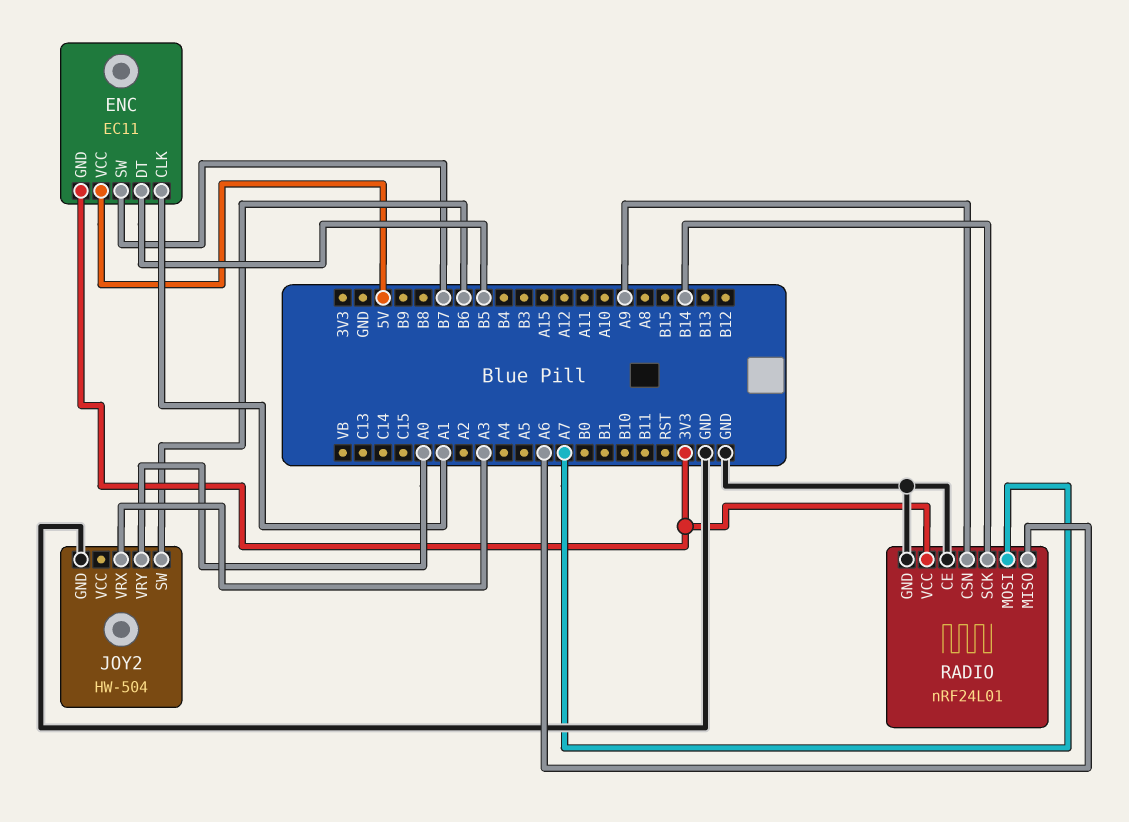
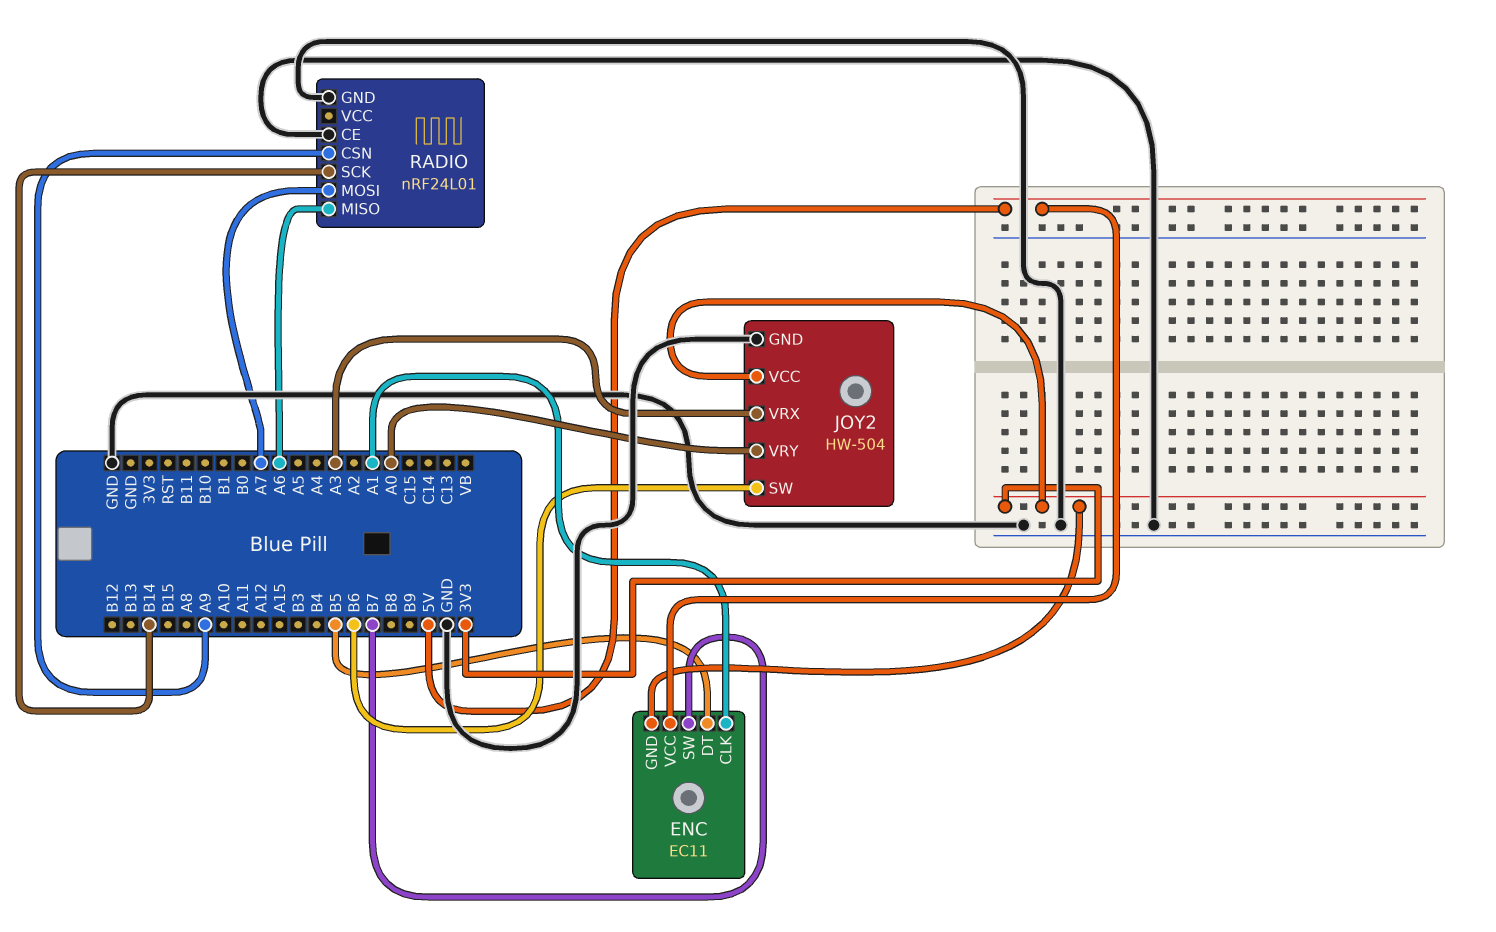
JOY2 pin VCC: none -> 3V3
RADIO pin VCC: 3V3 -> none

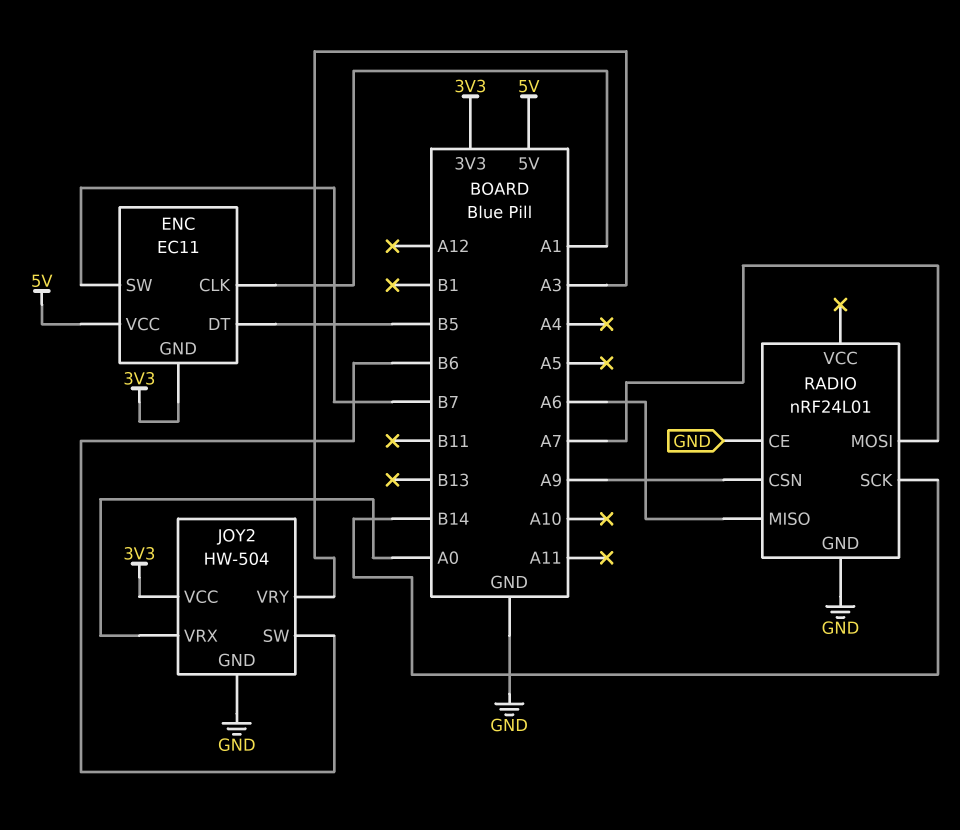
JOY2 pin VRX: A3 -> A0
JOY2 pin VRY: A0 -> A3

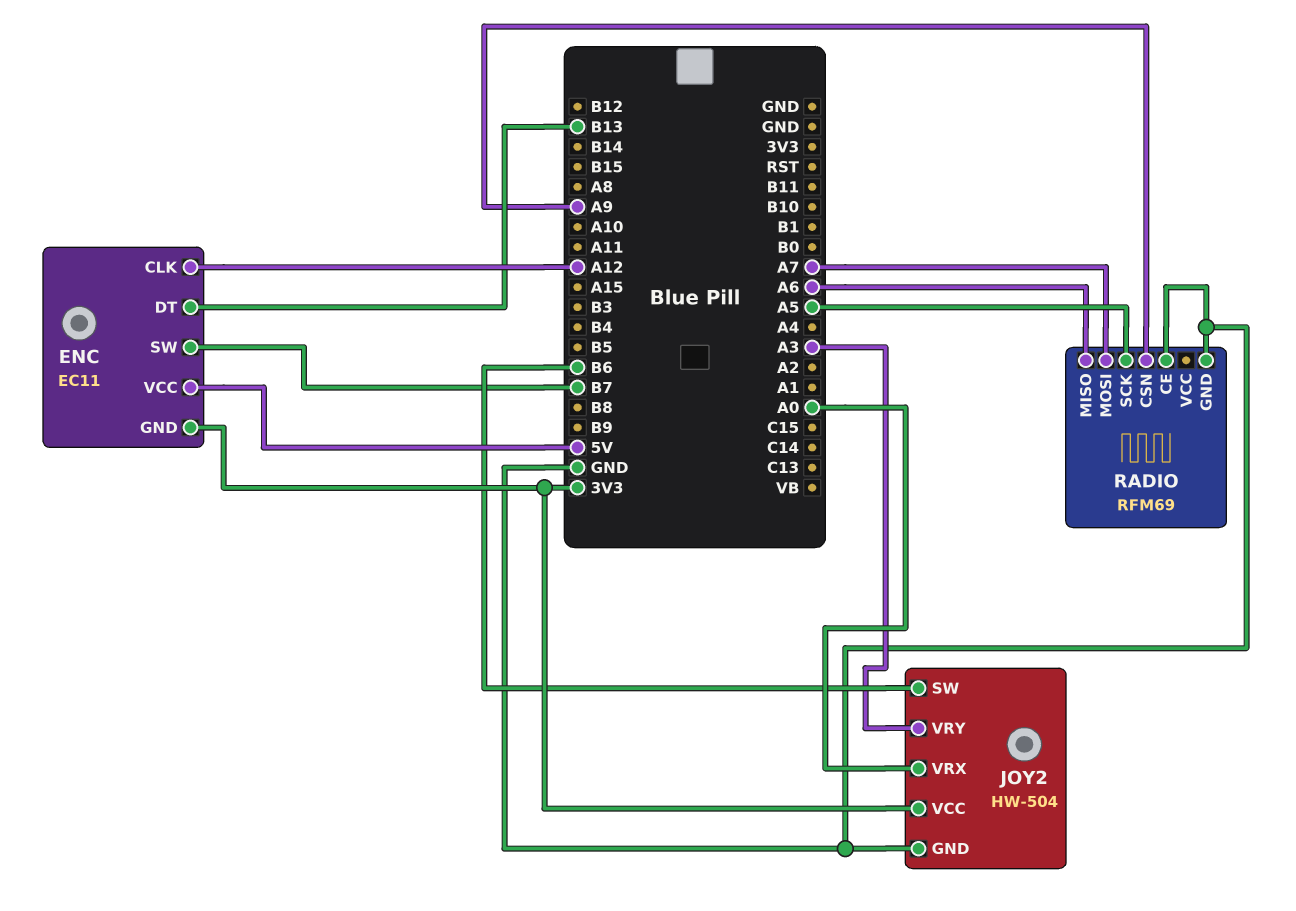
ENC pin CLK: A1 -> A12
ENC pin DT: B5 -> B13
RADIO: nRF24L01 -> RFM69
RADIO pin SCK: B14 -> A5

